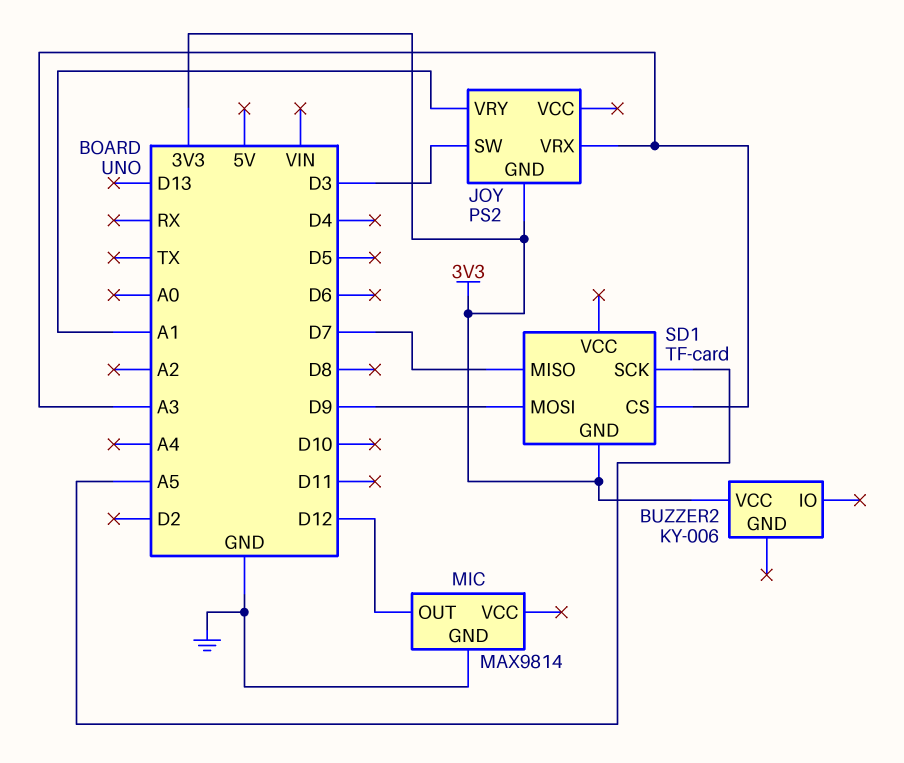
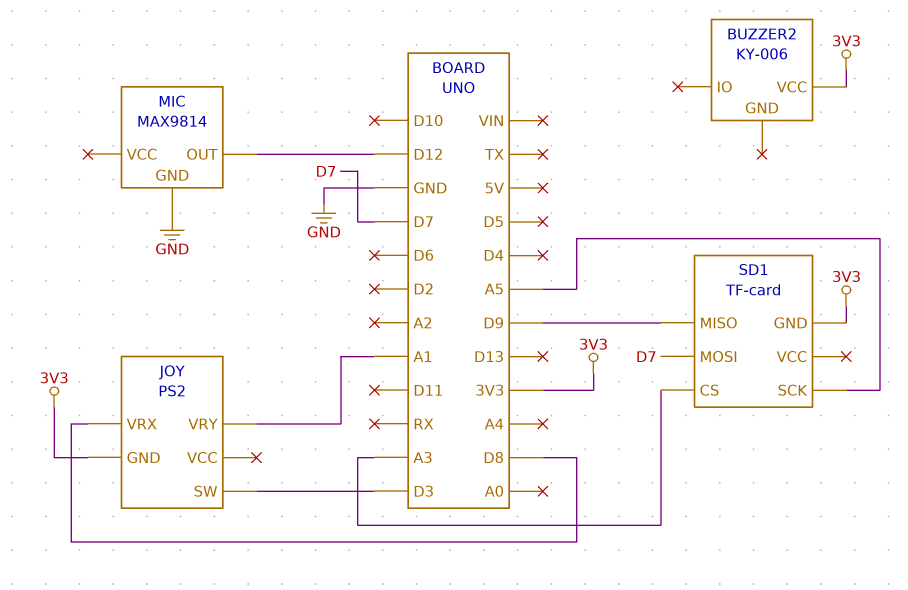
JOY pin VRX: A3 -> D8
SD1 pin MISO: D7 -> D9
SD1 pin MOSI: D9 -> D7

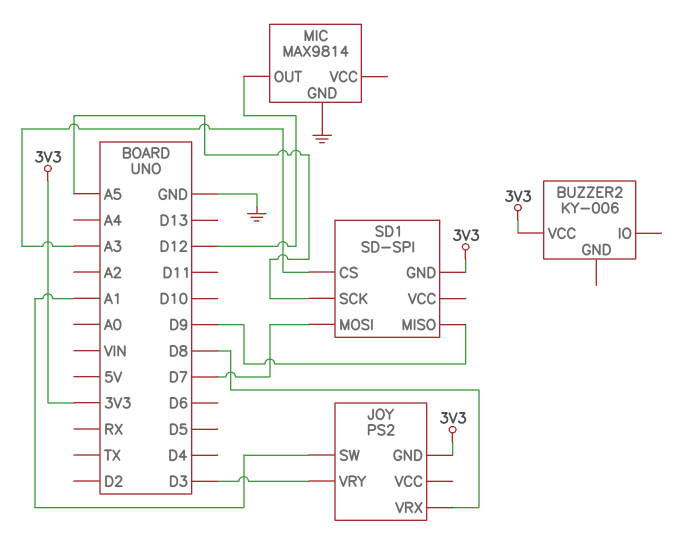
JOY pin SW: D3 -> A1
JOY pin VRY: A1 -> D3
SD1: TF-card -> SD-SPI

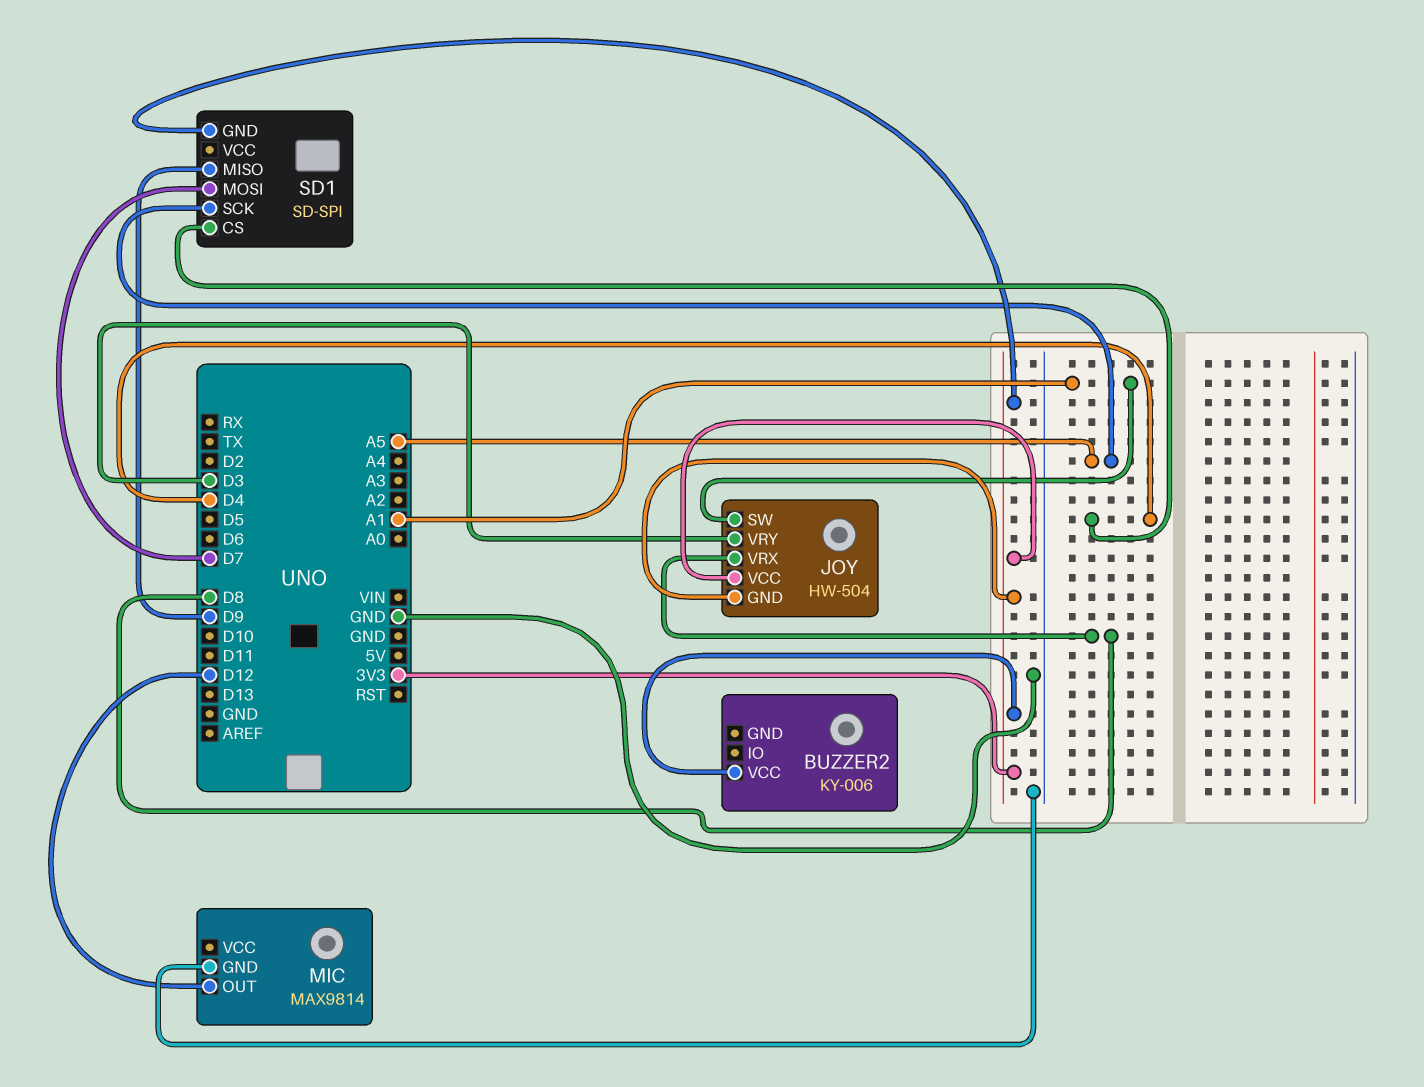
JOY: PS2 -> HW-504
JOY pin VCC: none -> 3V3
SD1 pin CS: A3 -> D4

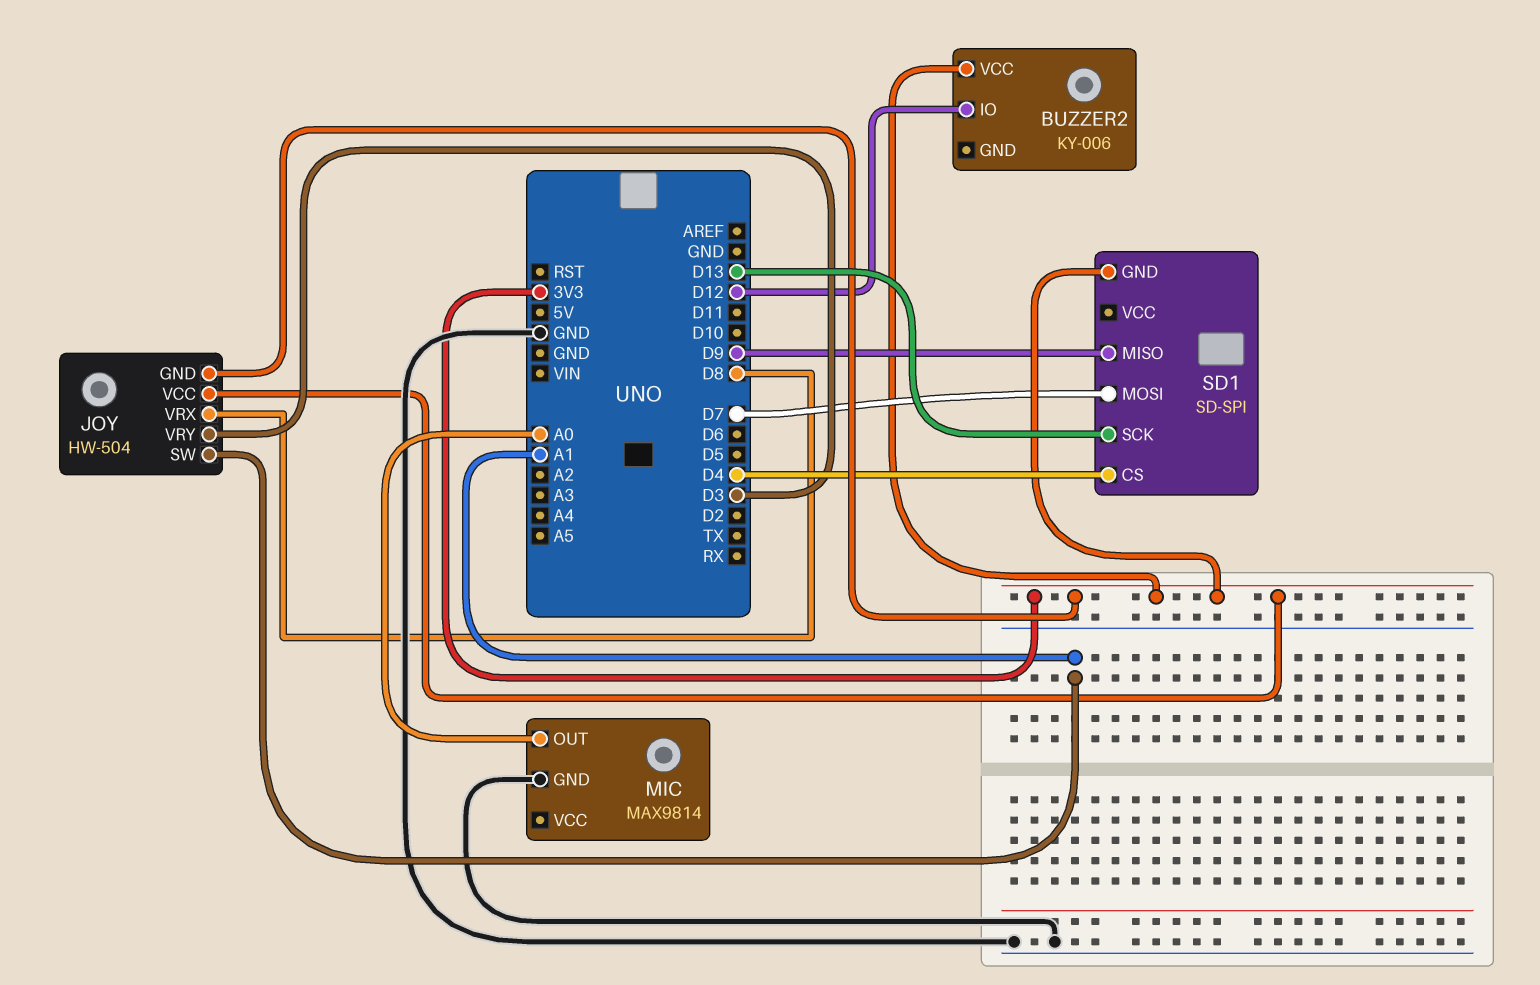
BUZZER2 pin IO: none -> D12
MIC pin OUT: D12 -> A0
SD1 pin SCK: A5 -> D13

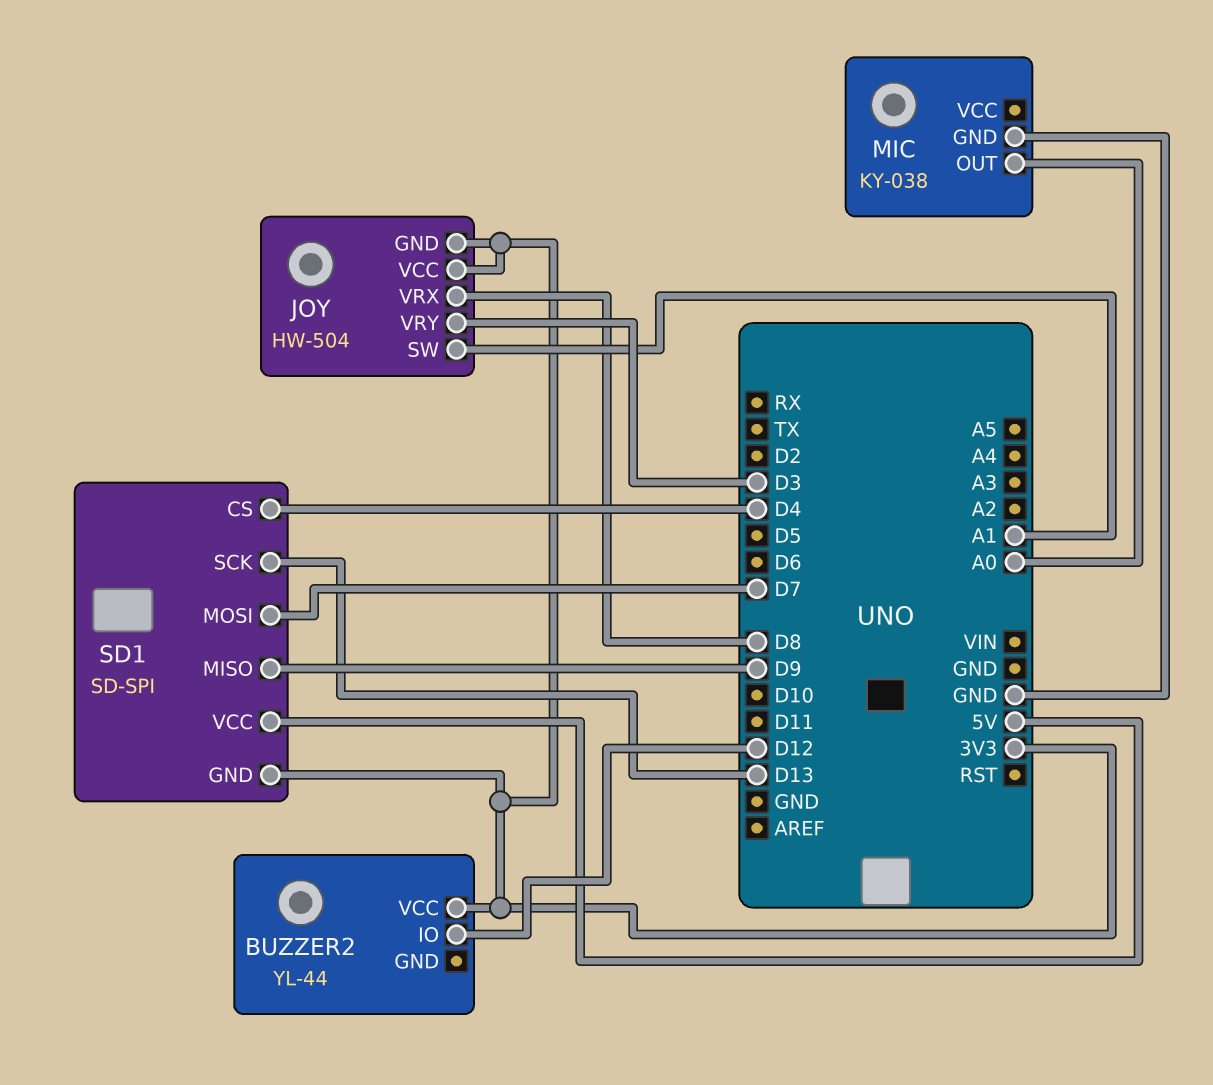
BUZZER2: KY-006 -> YL-44
MIC: MAX9814 -> KY-038
SD1 pin VCC: none -> 5V

